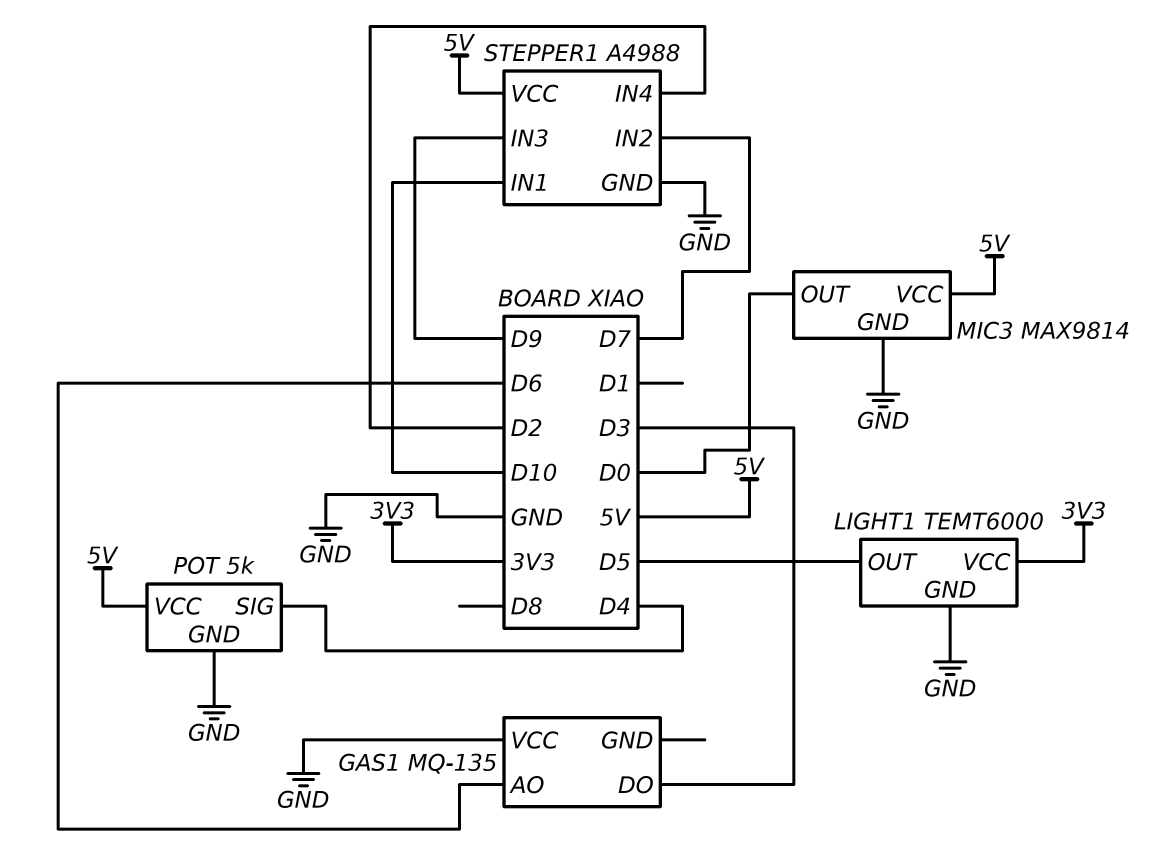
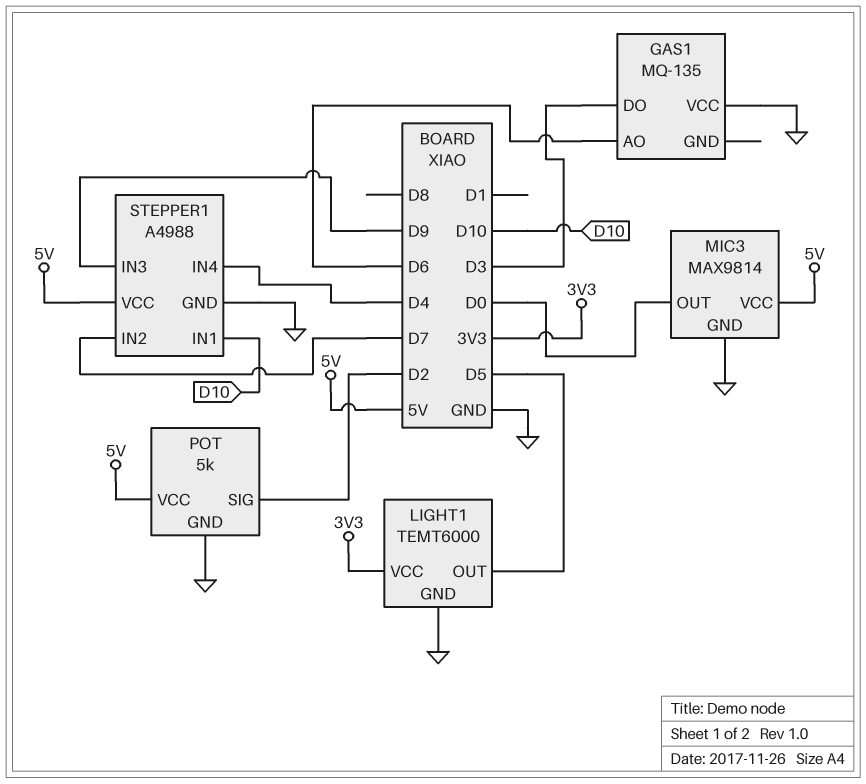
POT pin SIG: D4 -> D2
STEPPER1 pin IN4: D2 -> D4

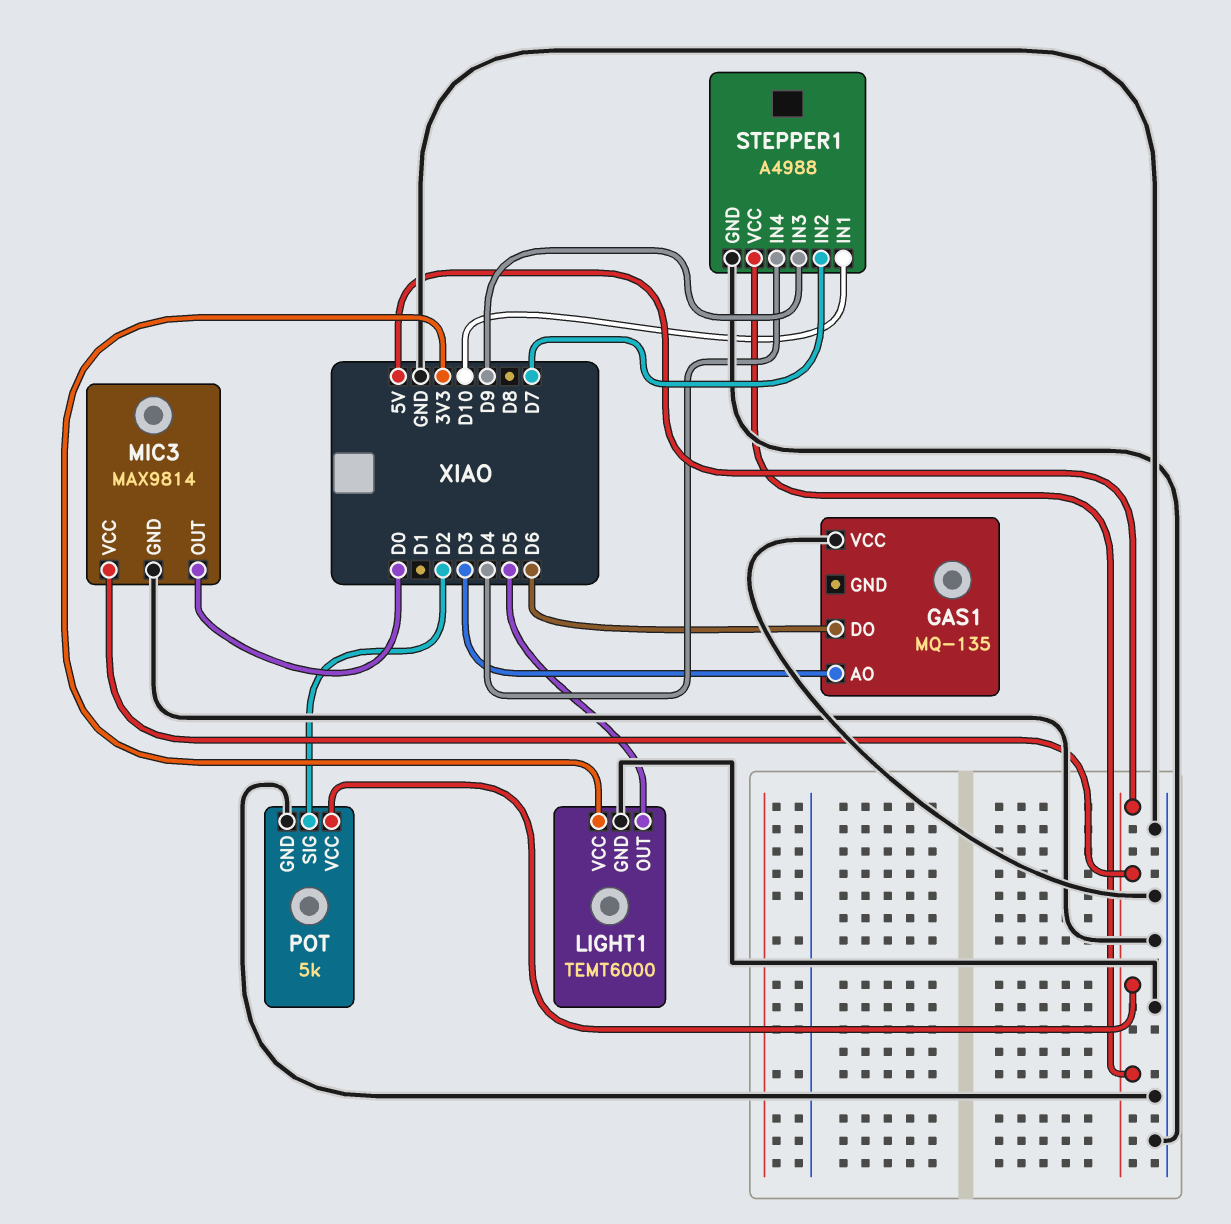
GAS1 pin AO: D6 -> D3
GAS1 pin DO: D3 -> D6

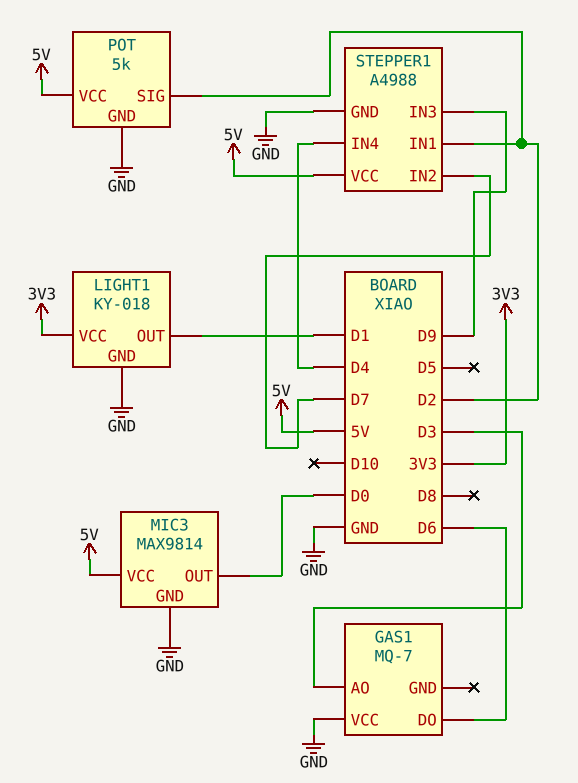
GAS1: MQ-135 -> MQ-7
LIGHT1: TEMT6000 -> KY-018
LIGHT1 pin OUT: D5 -> D1
STEPPER1 pin IN1: D10 -> D2

